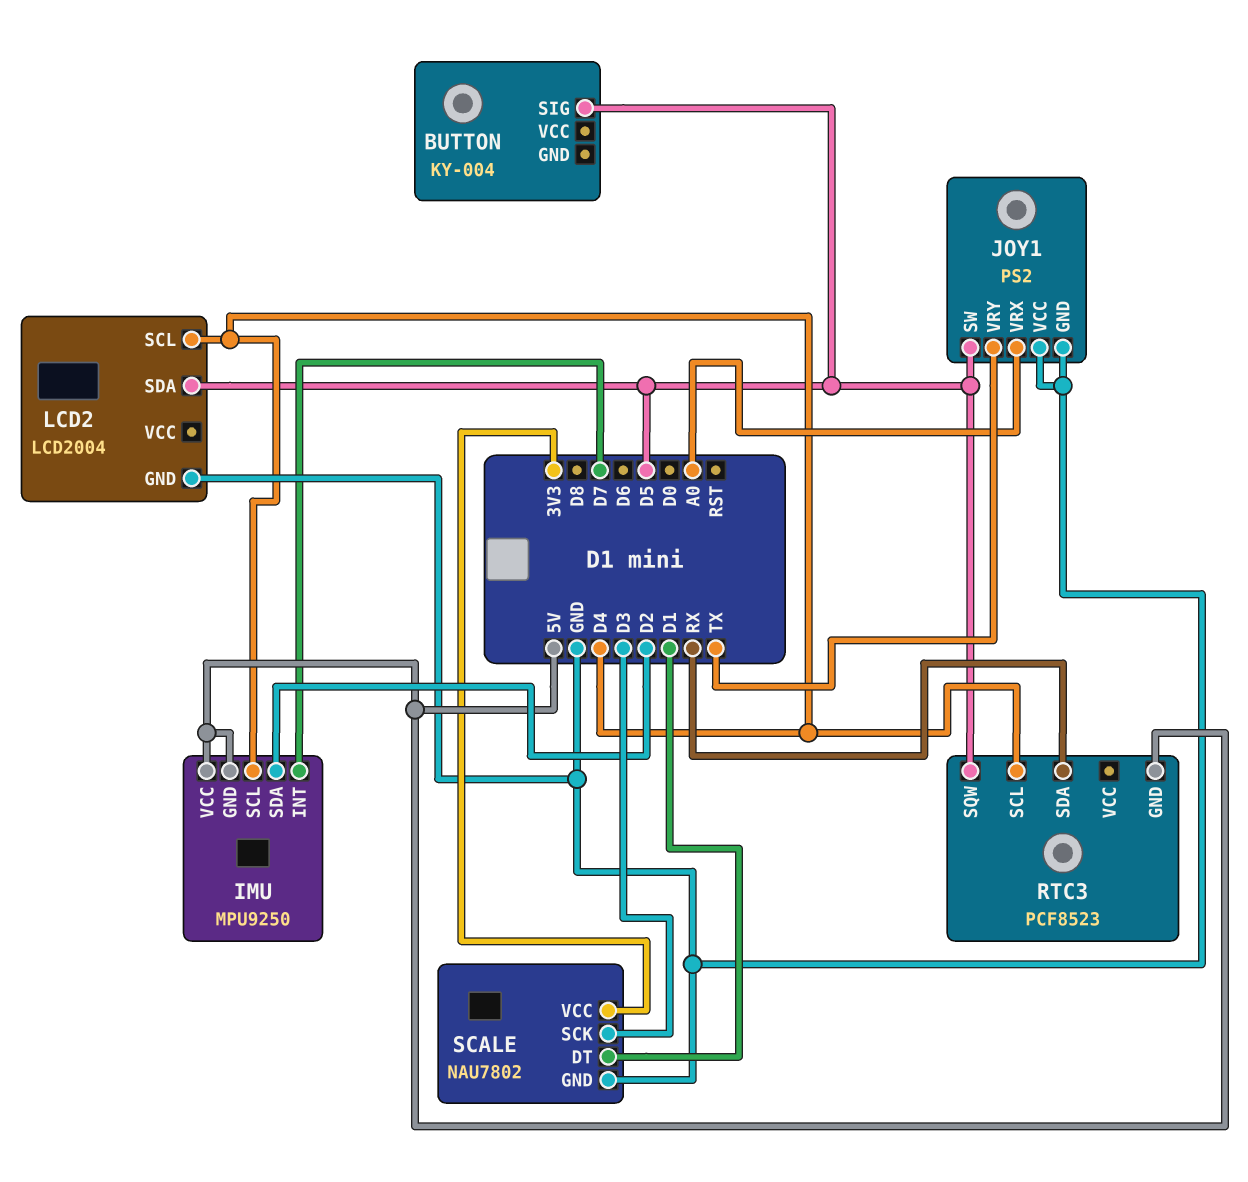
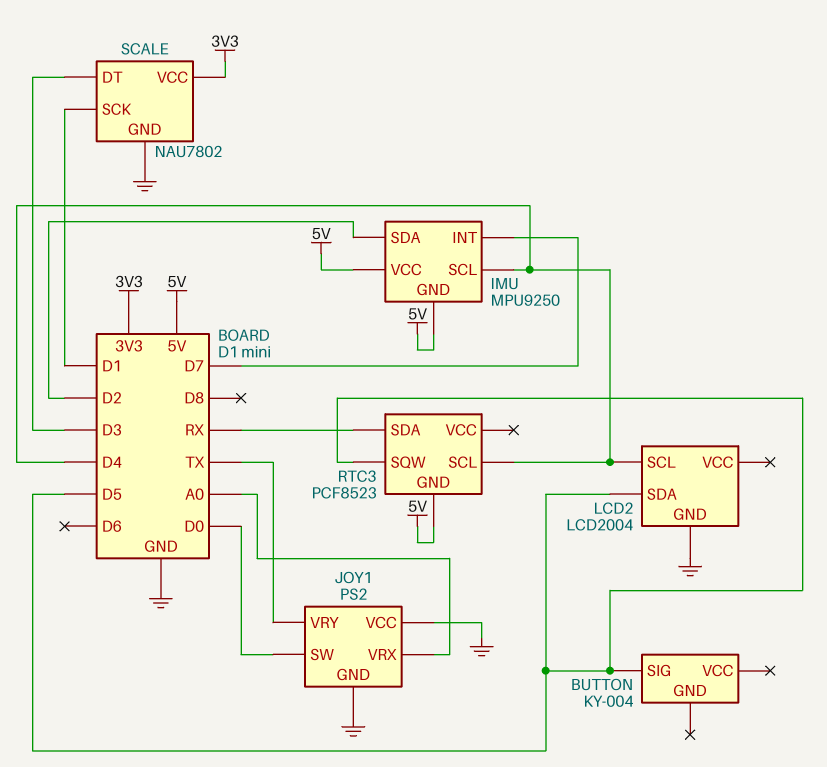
JOY1 pin SW: D5 -> D0
SCALE pin DT: D1 -> D3
SCALE pin SCK: D3 -> D1

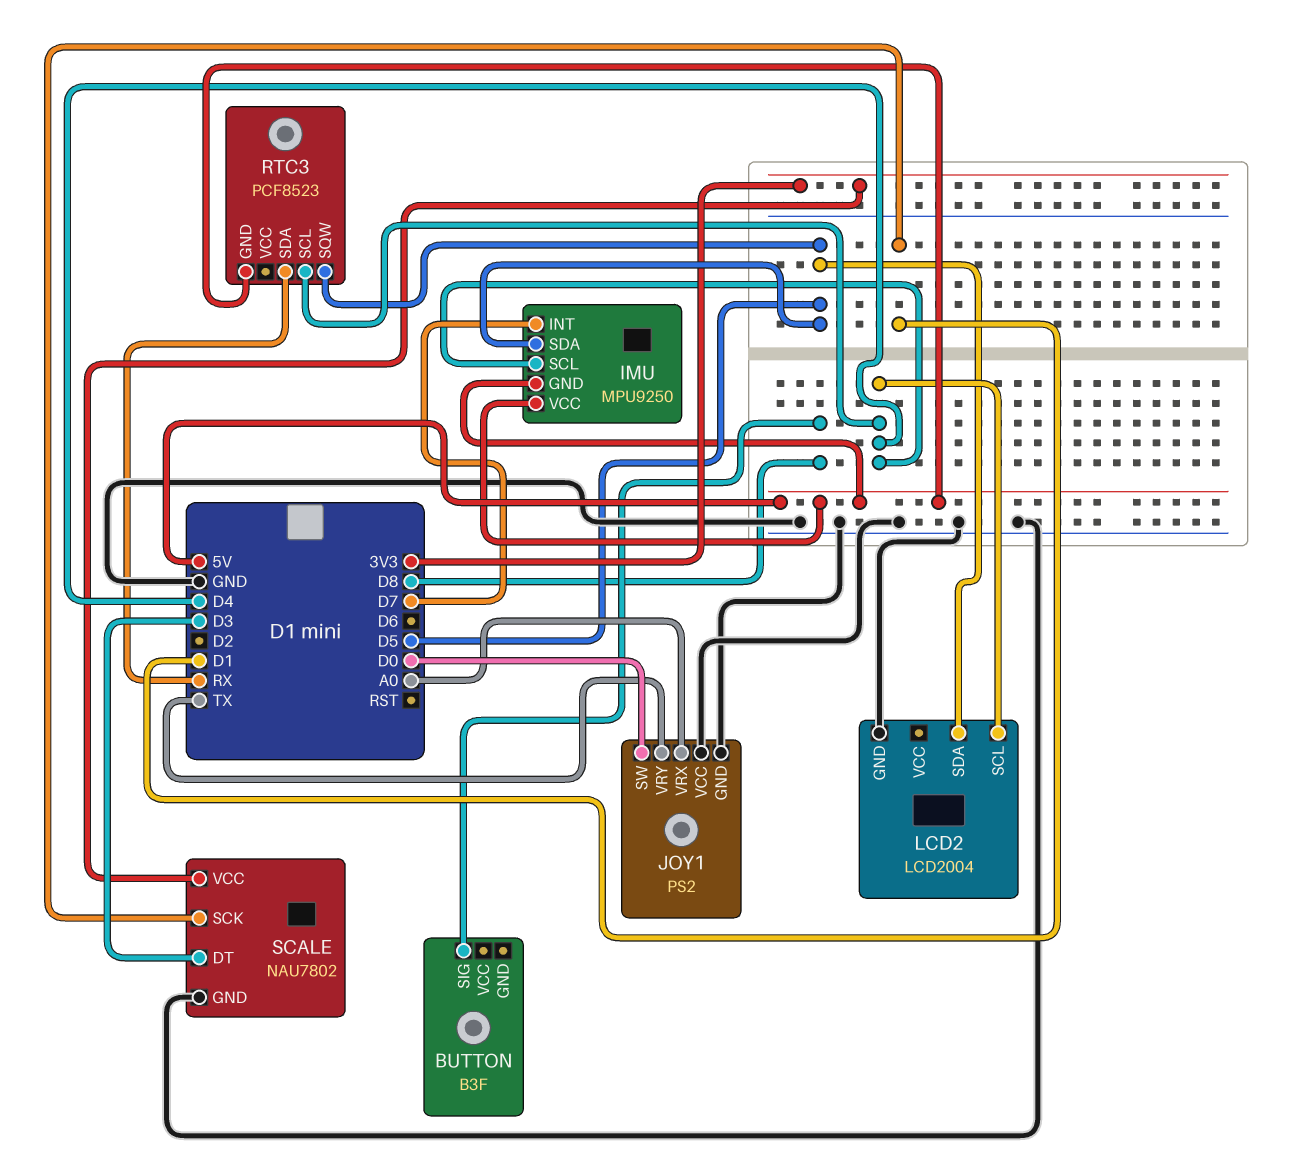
BUTTON: KY-004 -> B3F
BUTTON pin SIG: D5 -> D8
IMU pin SDA: D2 -> D5

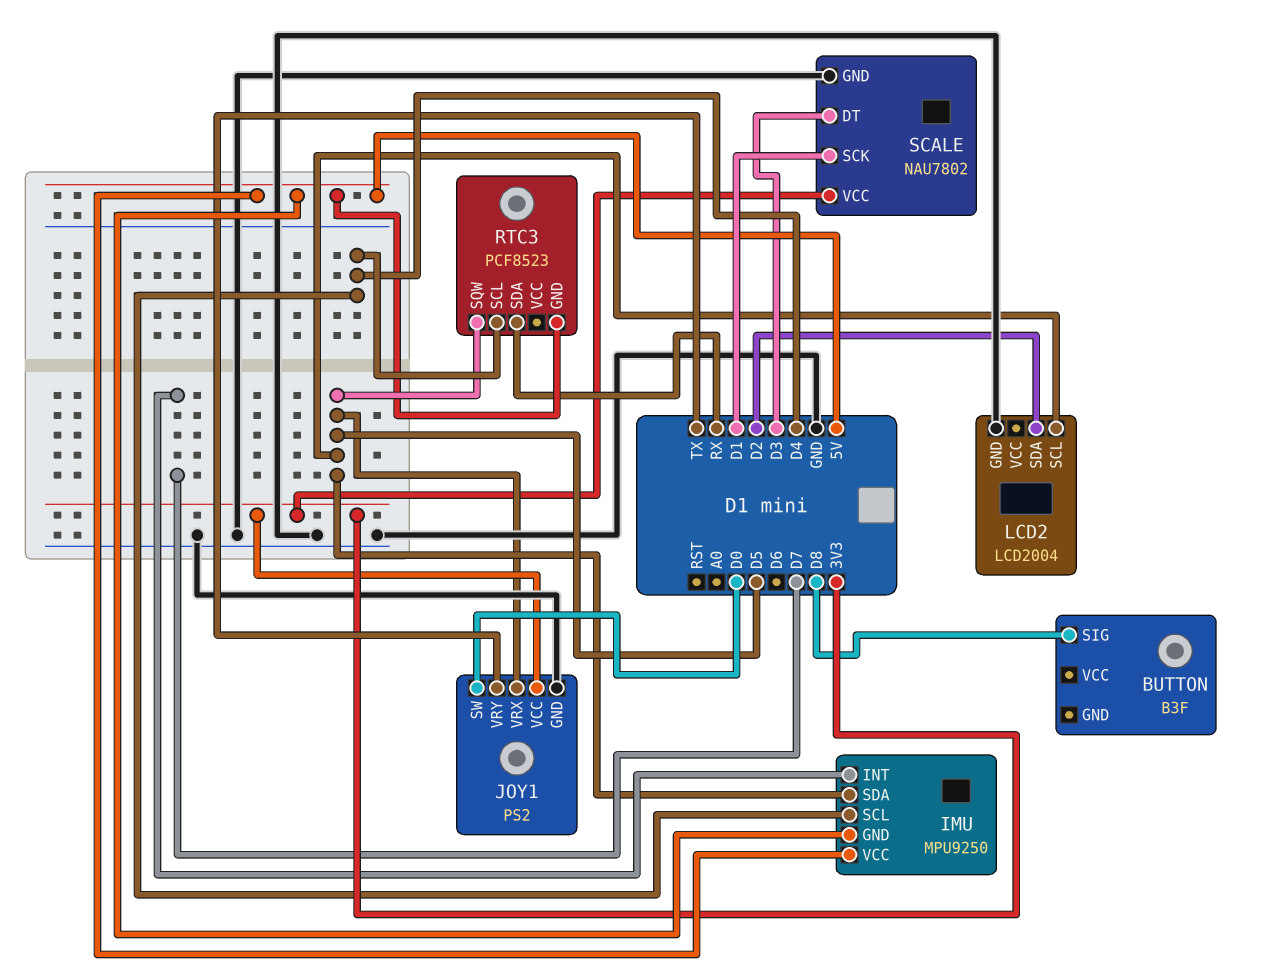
JOY1 pin VCC: GND -> 3V3
JOY1 pin VRX: A0 -> D5
LCD2 pin SCL: D4 -> D5
LCD2 pin SDA: D5 -> D2

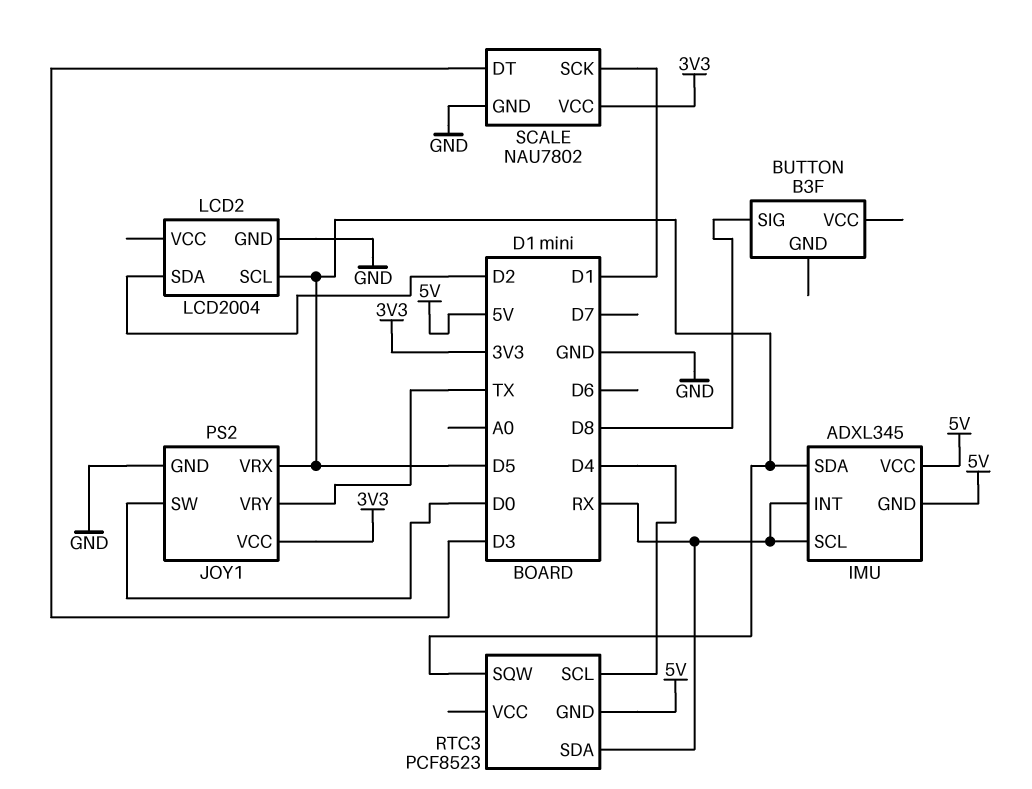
IMU: MPU9250 -> ADXL345
IMU pin INT: D7 -> RX
IMU pin SCL: D4 -> RX

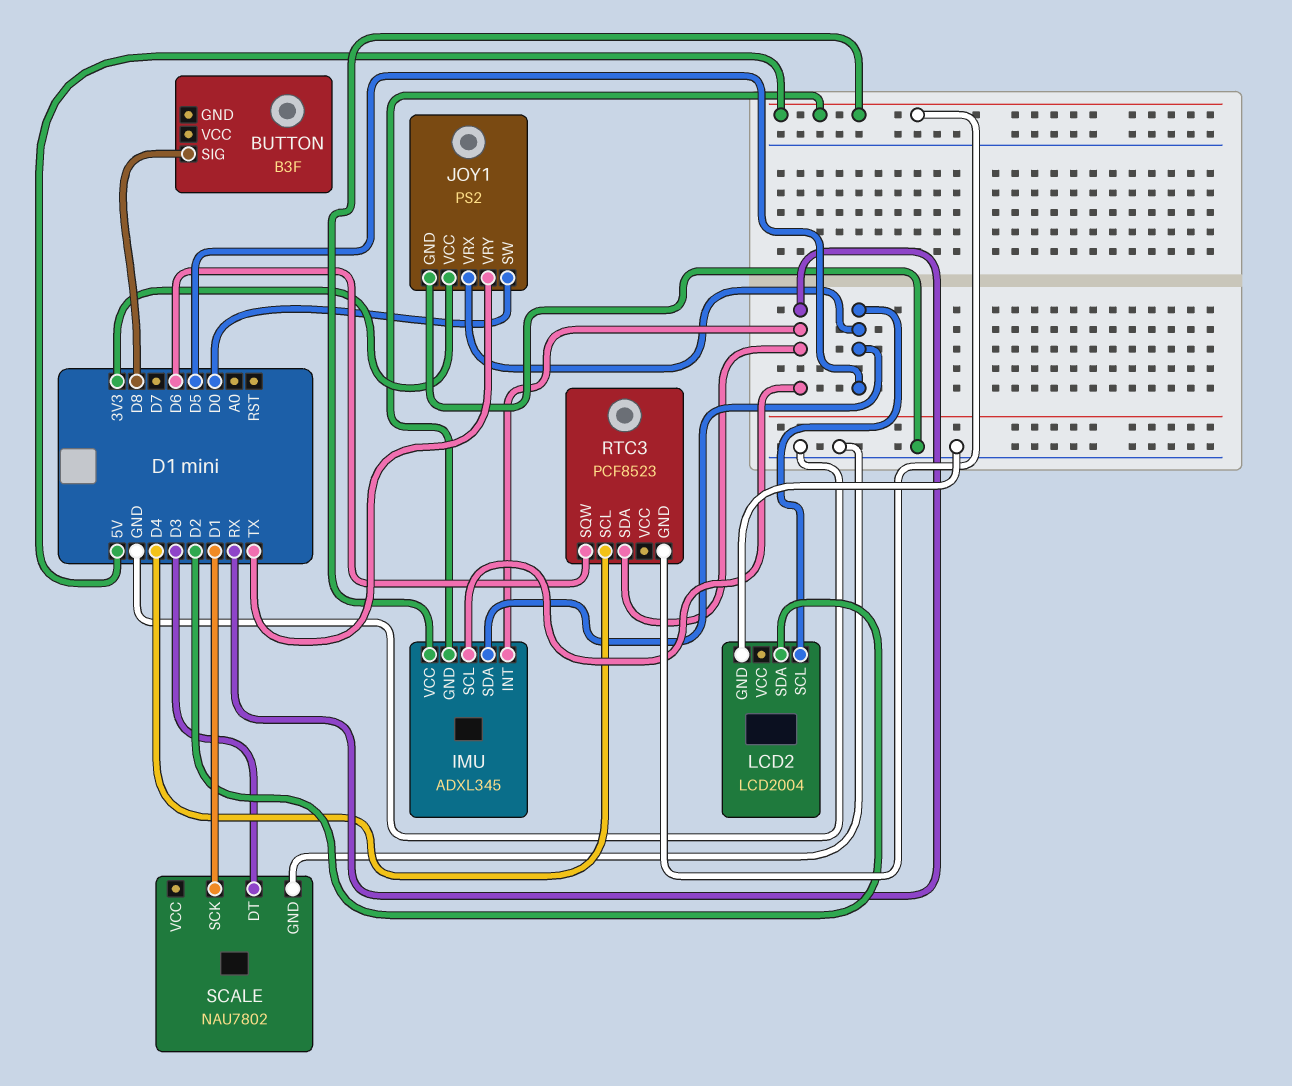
RTC3 pin SQW: D5 -> D6
SCALE pin VCC: 3V3 -> none

